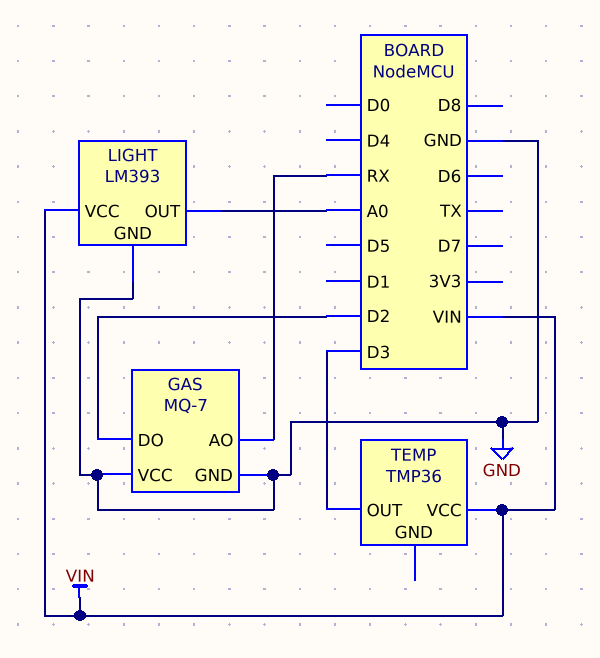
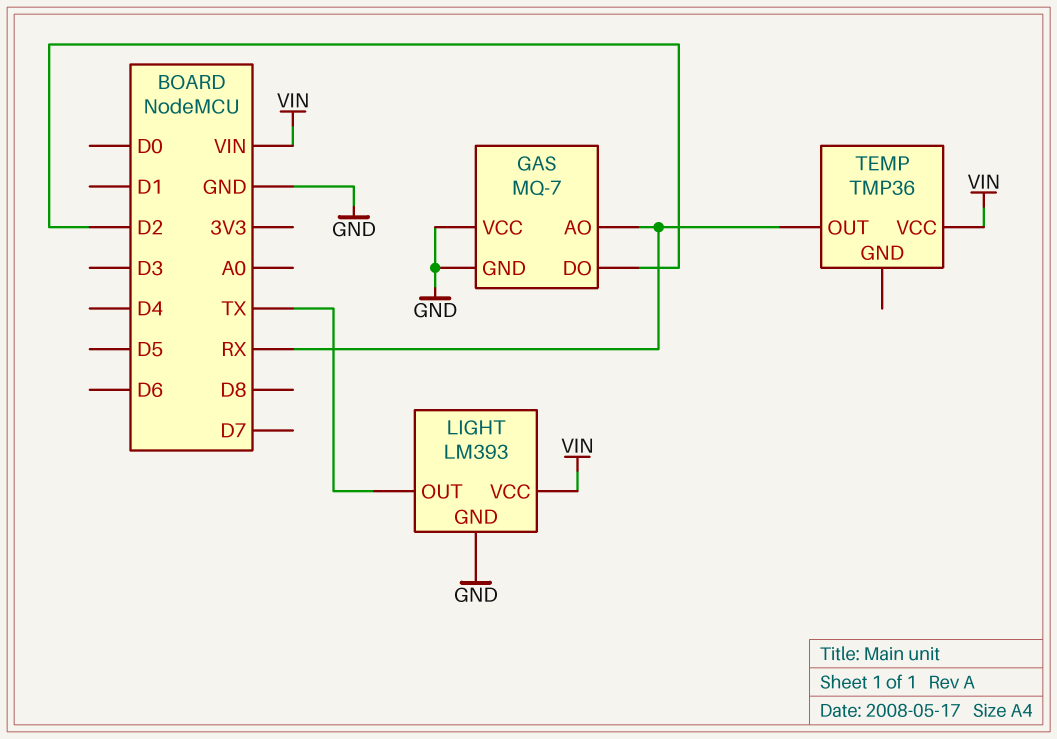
LIGHT pin OUT: A0 -> TX
TEMP pin OUT: D3 -> RX

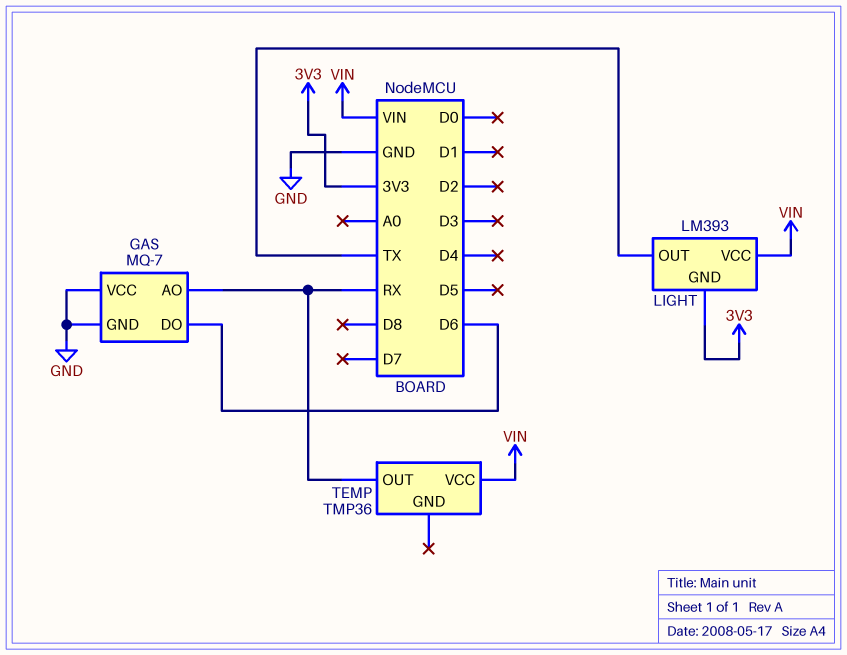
GAS pin DO: D2 -> D6
LIGHT pin GND: GND -> 3V3

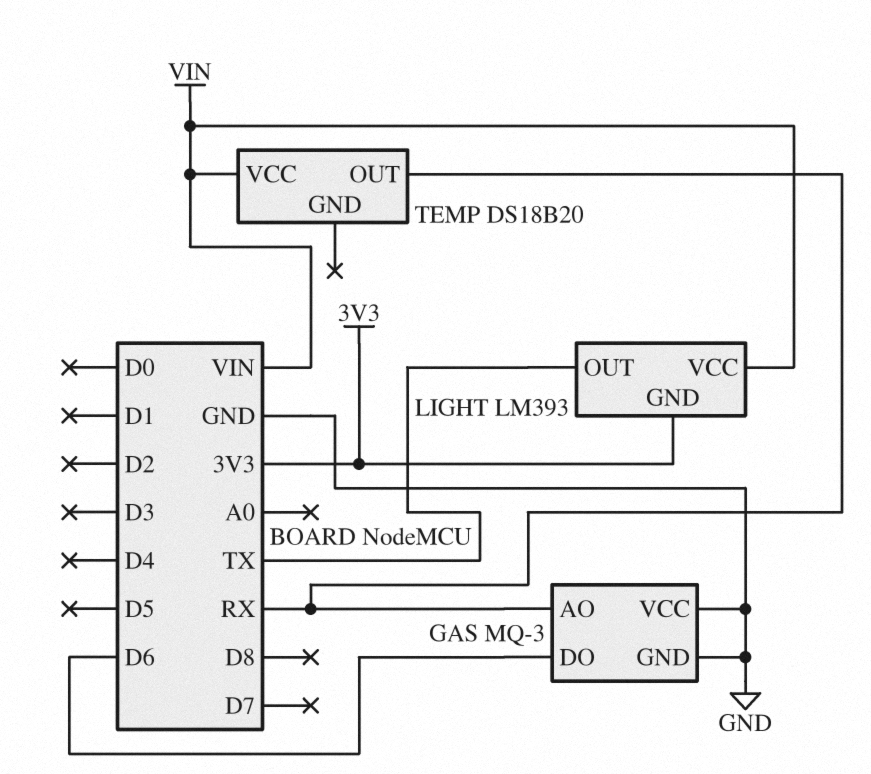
GAS: MQ-7 -> MQ-3
TEMP: TMP36 -> DS18B20

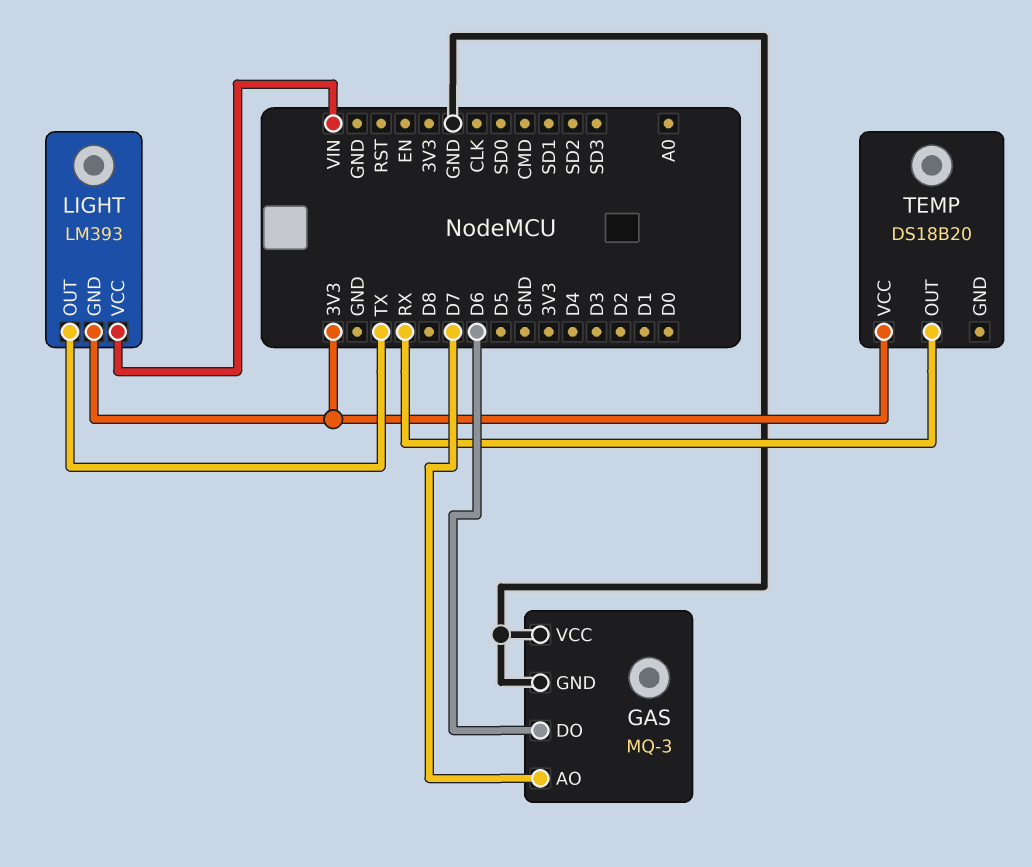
GAS pin AO: RX -> D7
TEMP pin VCC: VIN -> 3V3

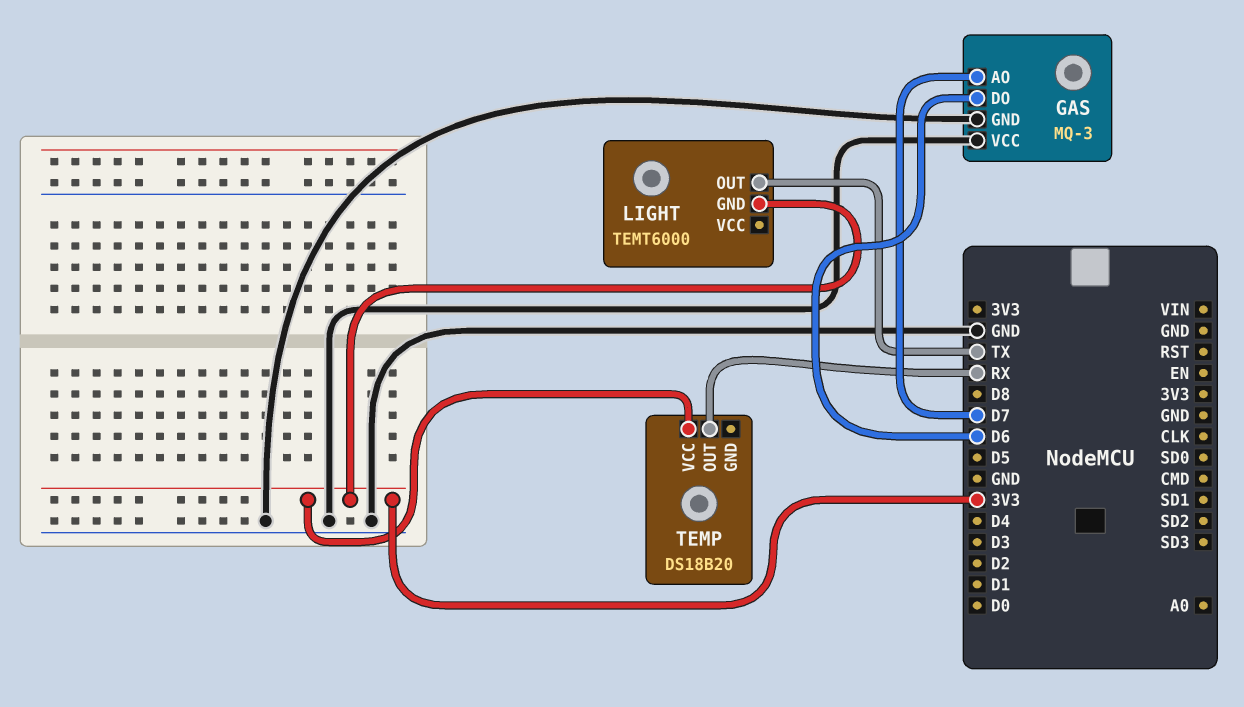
LIGHT: LM393 -> TEMT6000
LIGHT pin VCC: VIN -> none

